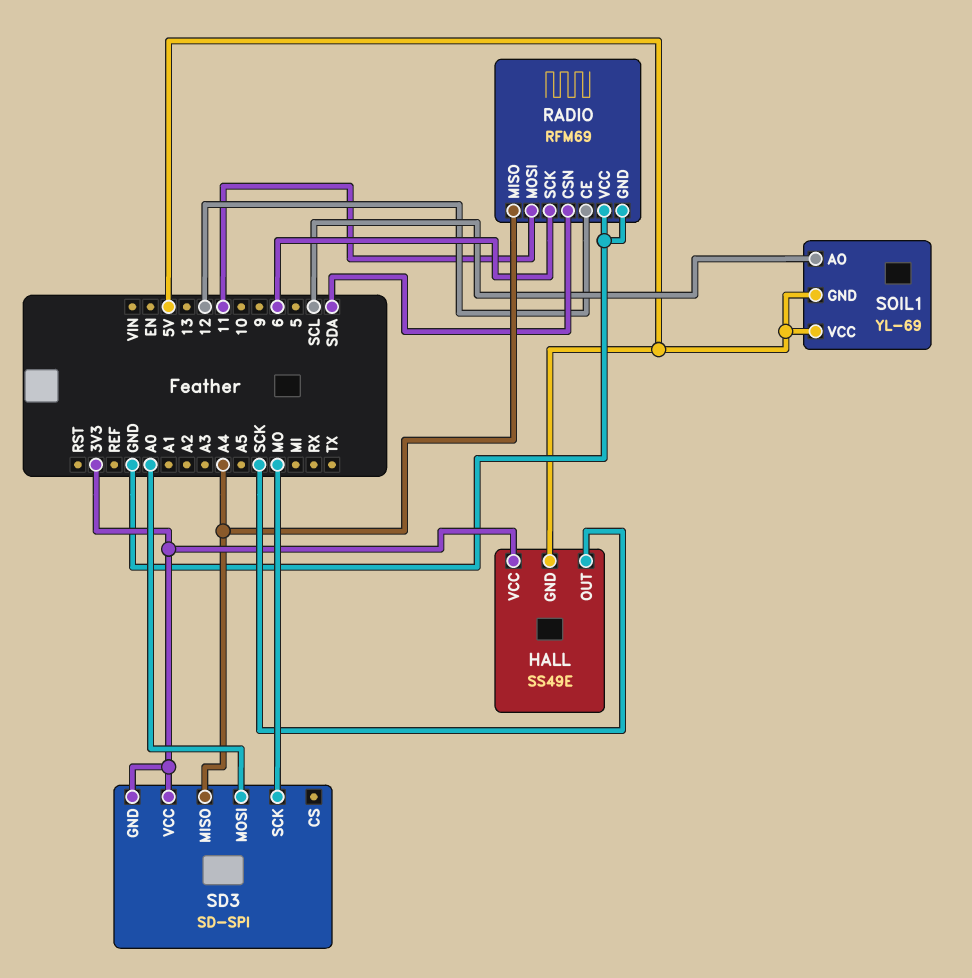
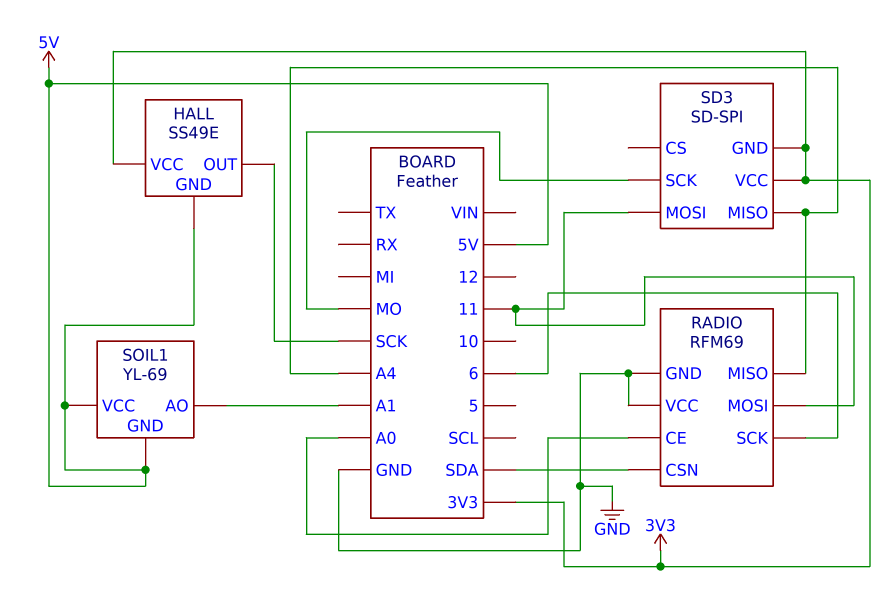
RADIO pin CE: 12 -> A0
SD3 pin MOSI: A0 -> 11
SOIL1 pin AO: SCL -> A1

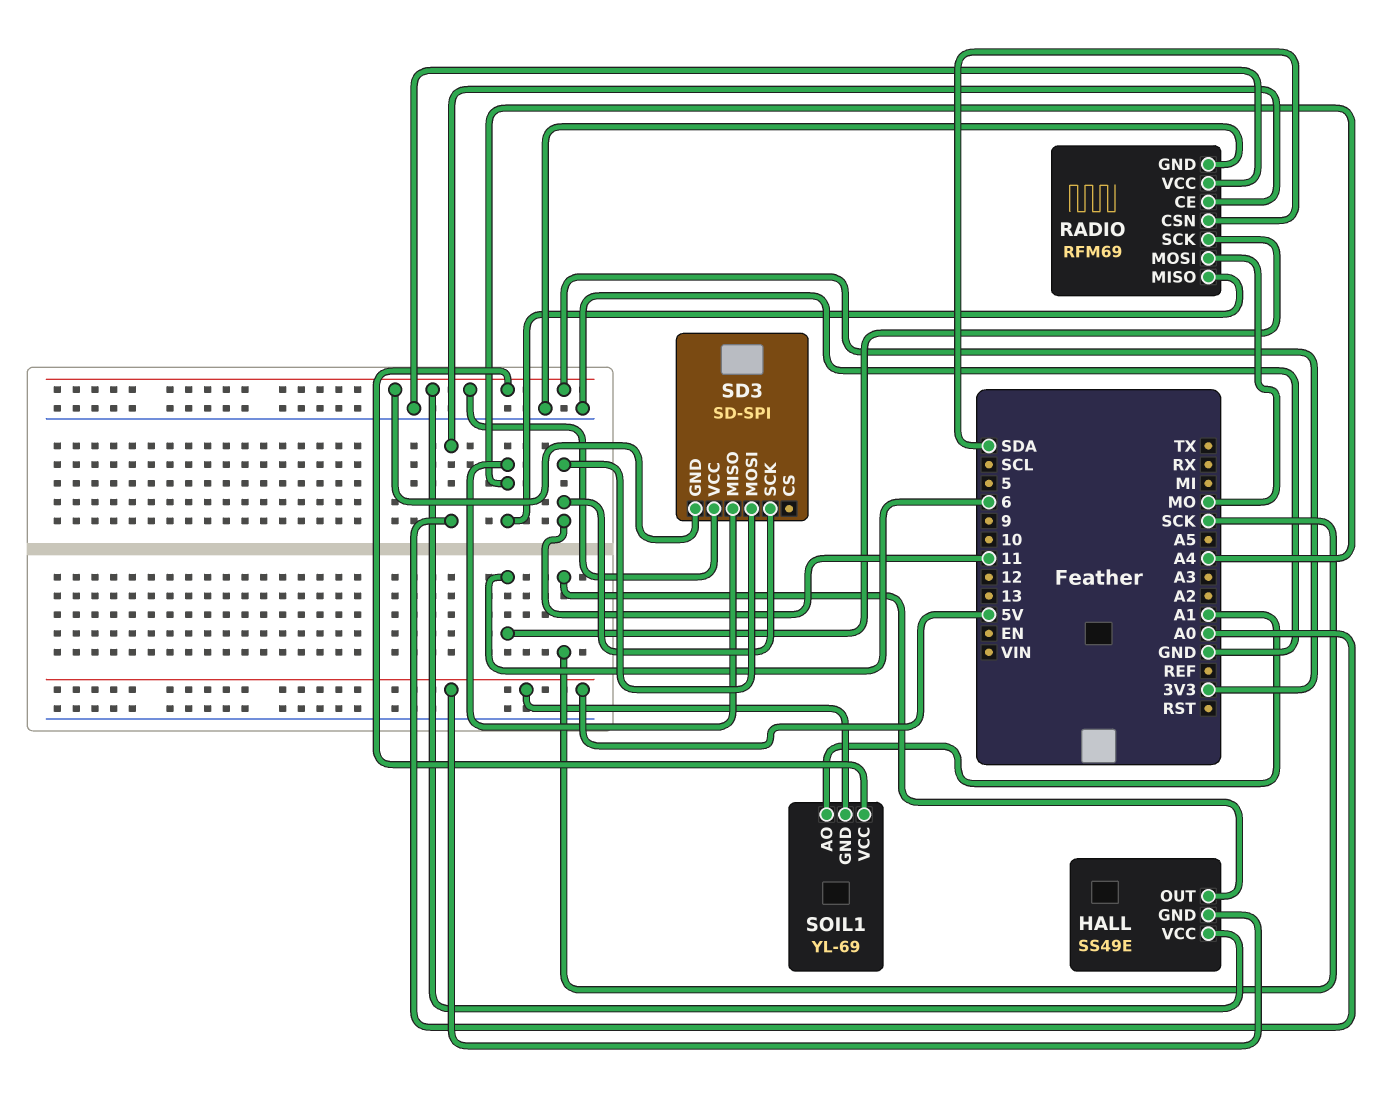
RADIO pin MOSI: 11 -> MO
SD3 pin SCK: MO -> 11
SOIL1 pin VCC: 5V -> 3V3

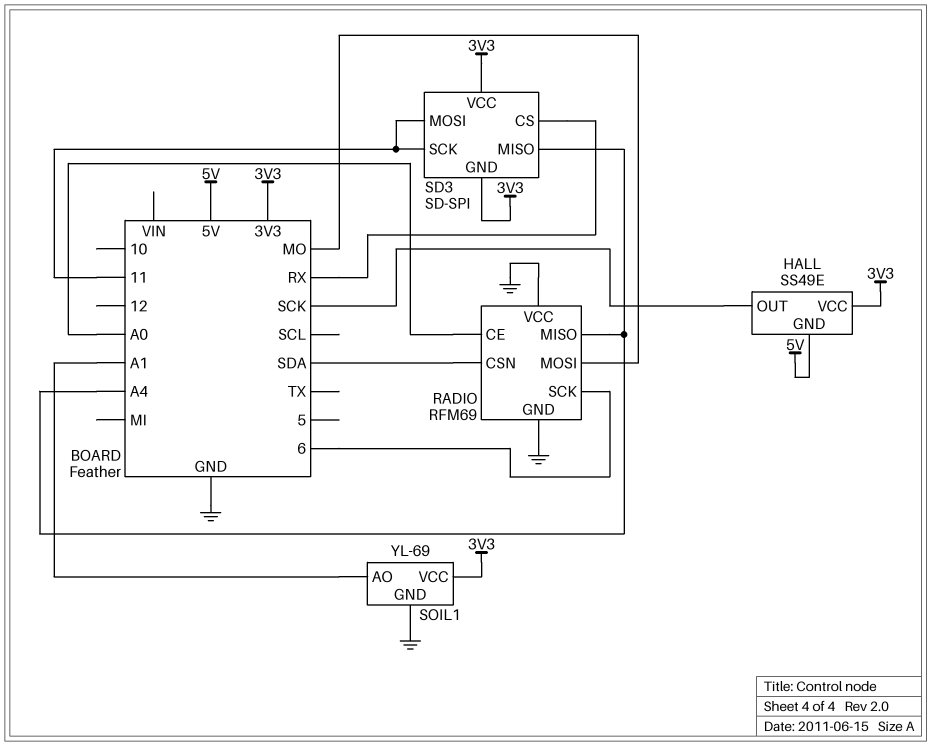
SD3 pin CS: none -> RX
SOIL1 pin GND: 5V -> GND

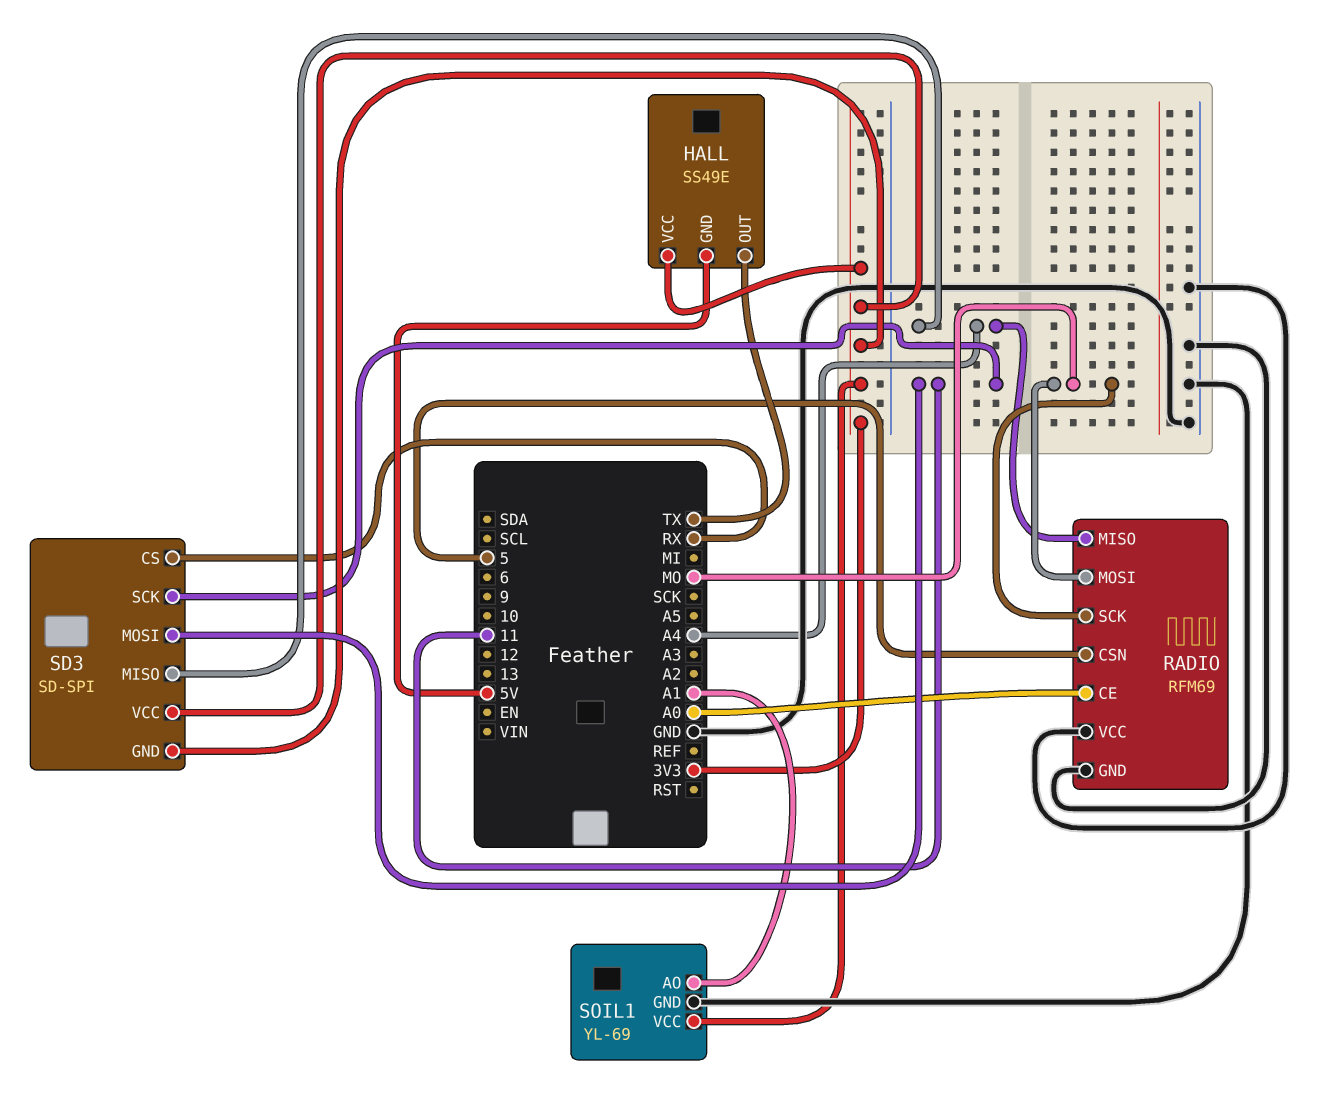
HALL pin OUT: SCK -> TX
RADIO pin CSN: SDA -> 5
RADIO pin SCK: 6 -> MO

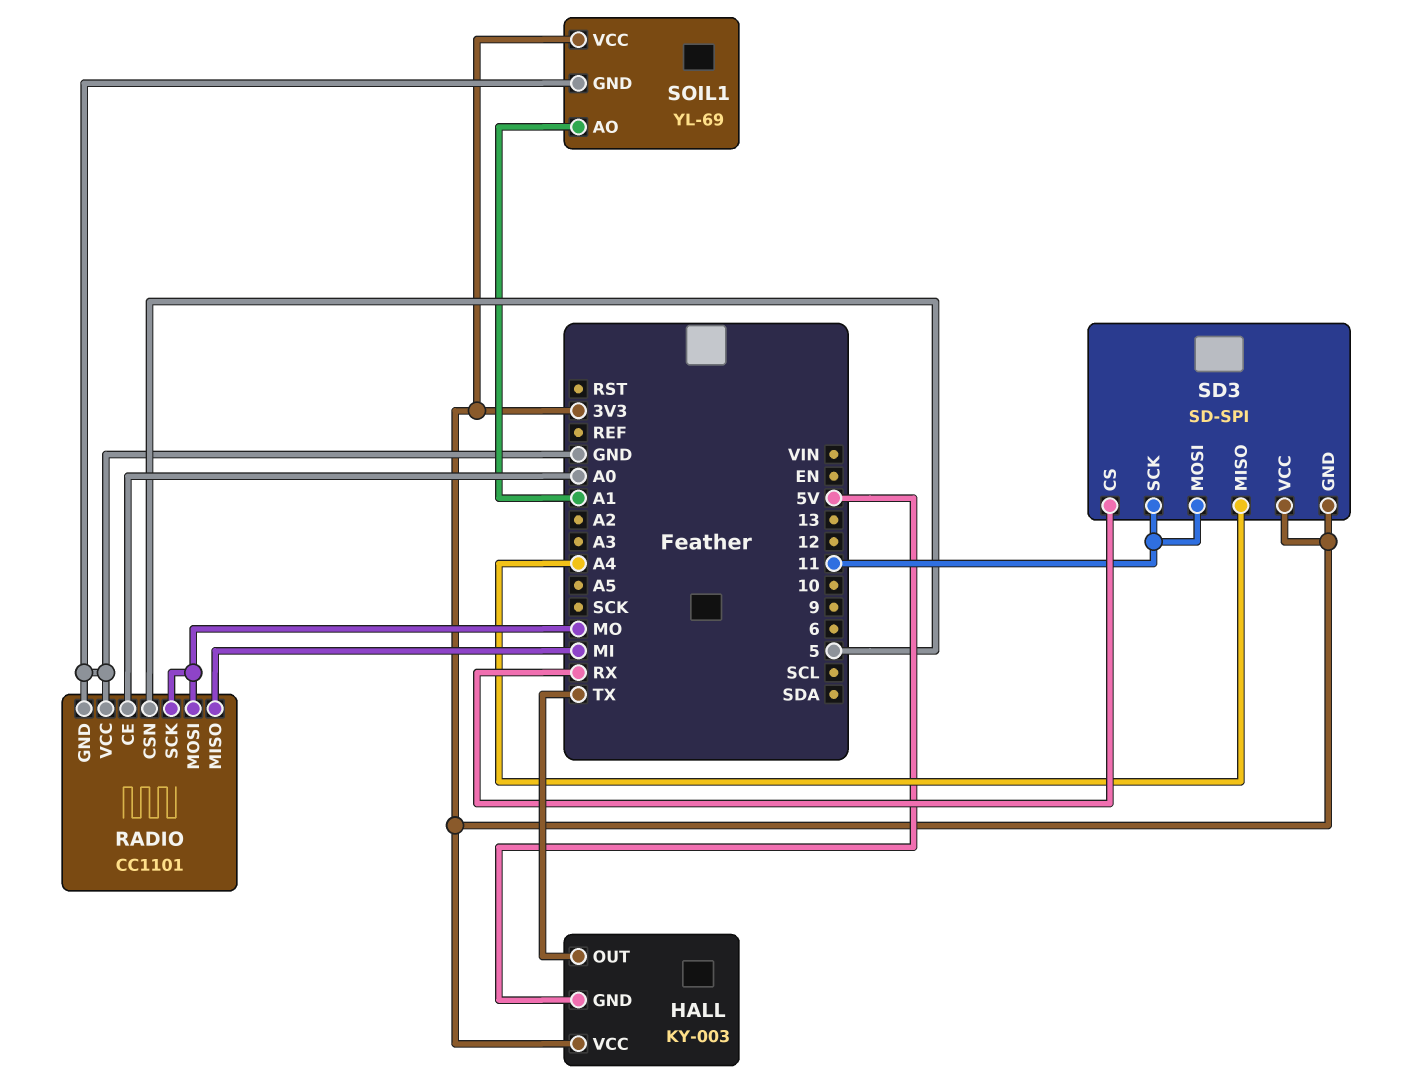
HALL: SS49E -> KY-003
RADIO: RFM69 -> CC1101
RADIO pin MISO: A4 -> MI

